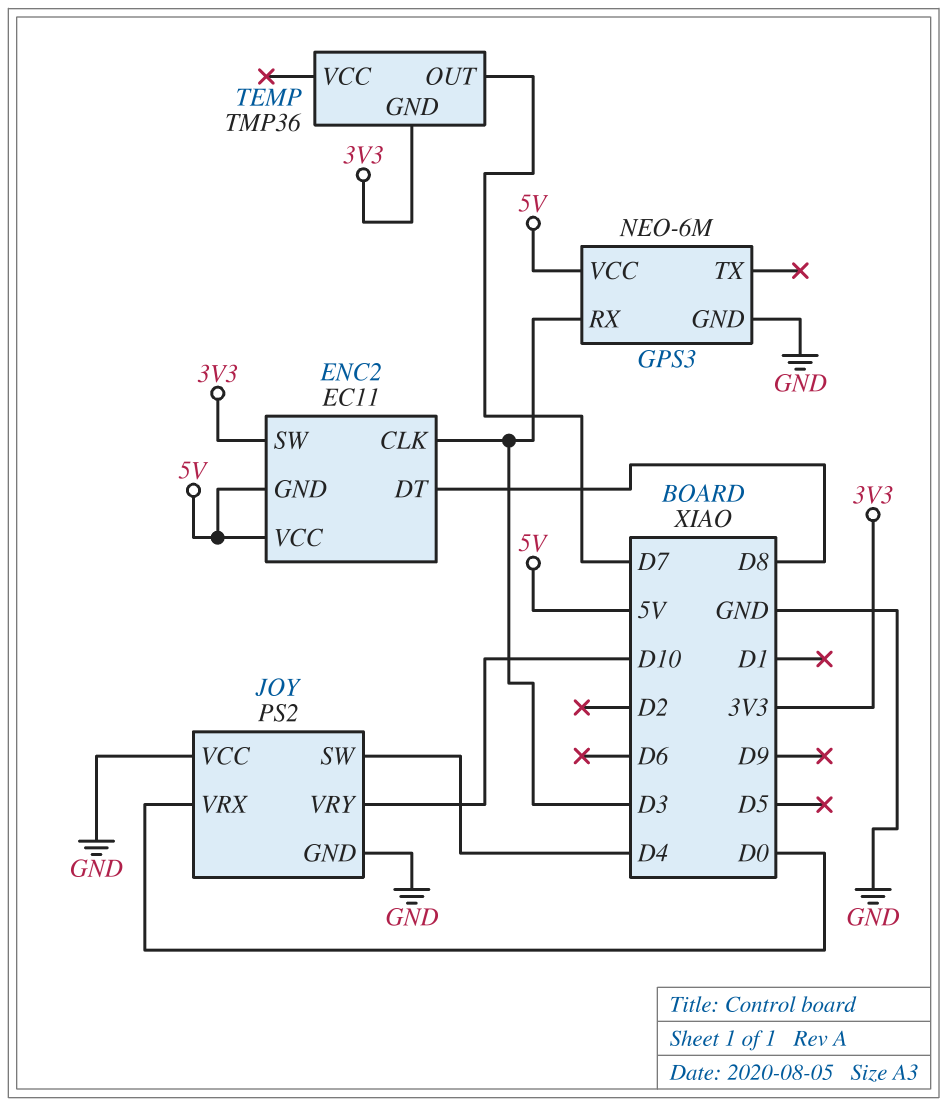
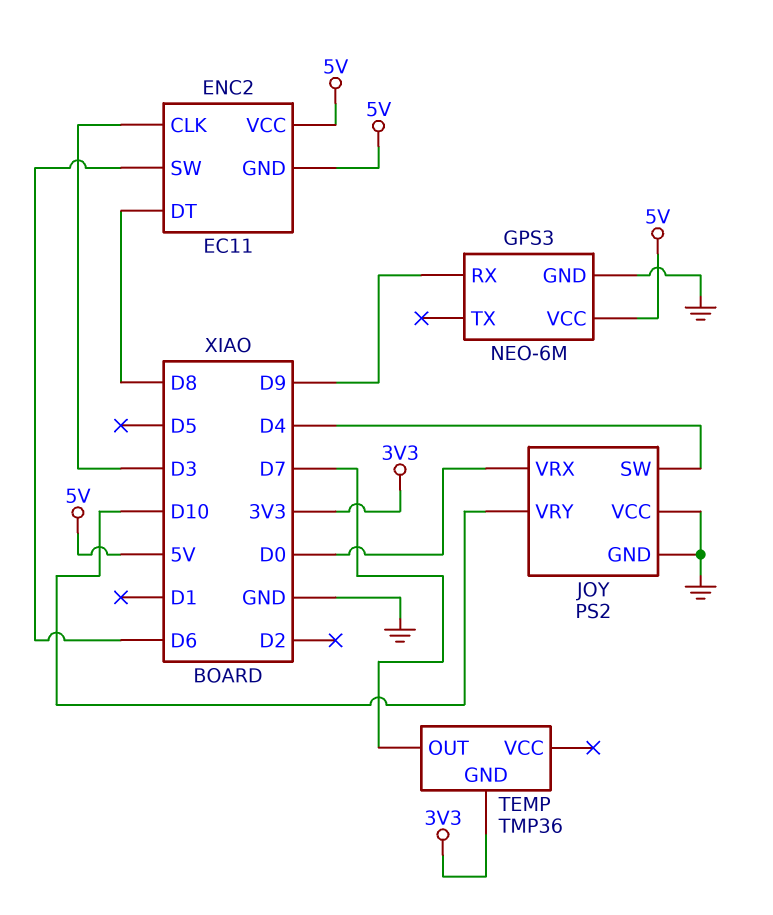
ENC2 pin SW: 3V3 -> D6
GPS3 pin RX: D3 -> D9

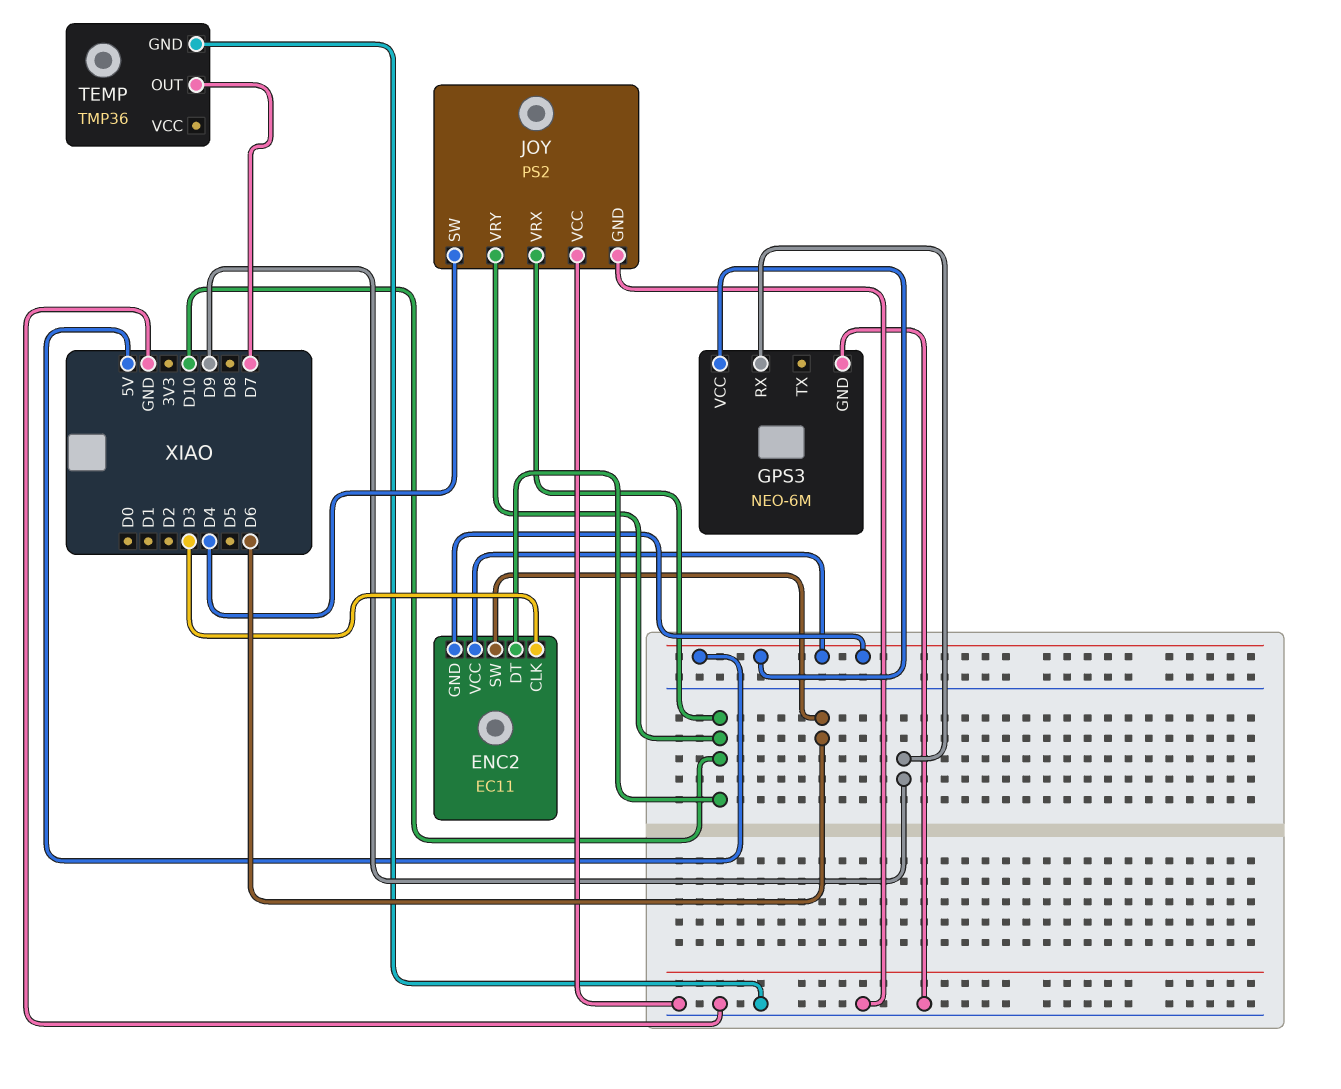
ENC2 pin DT: D8 -> D10
JOY pin VRX: D0 -> D10
TEMP pin GND: 3V3 -> GND

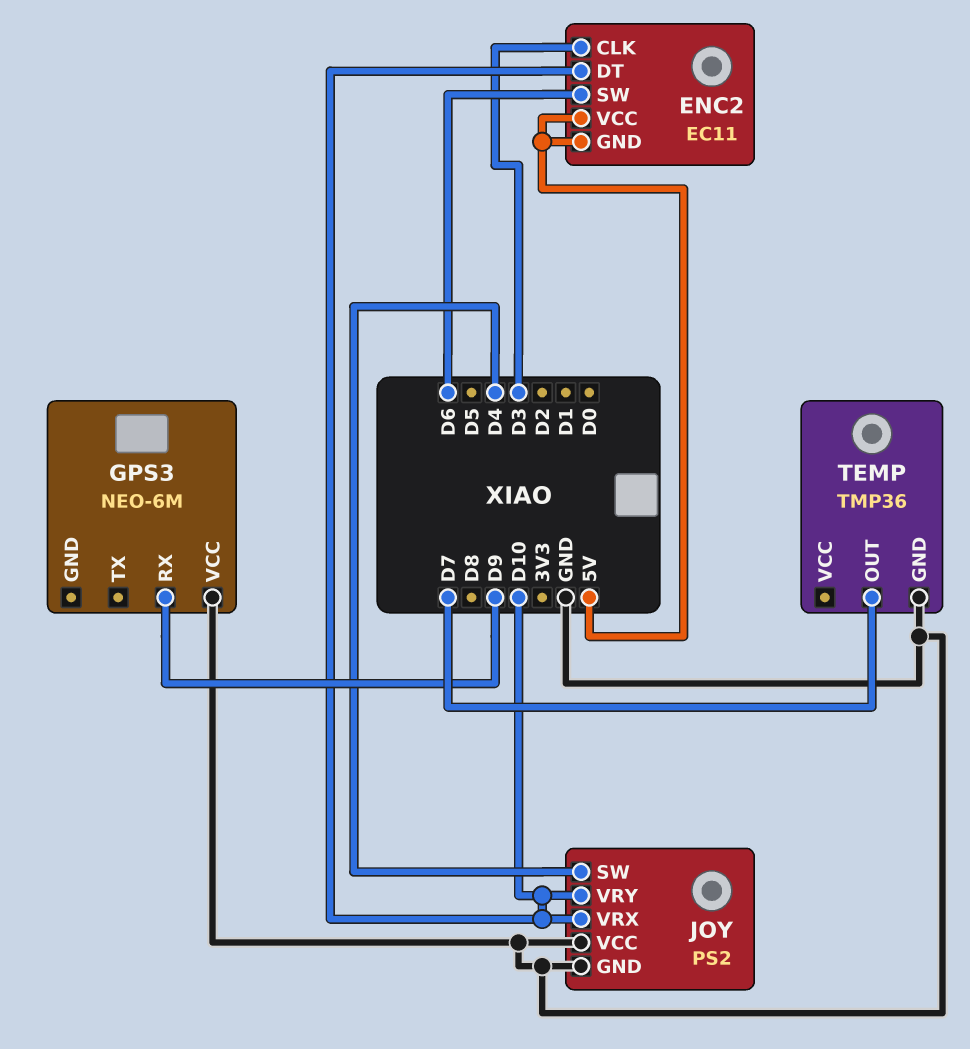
GPS3 pin GND: GND -> none
GPS3 pin VCC: 5V -> GND

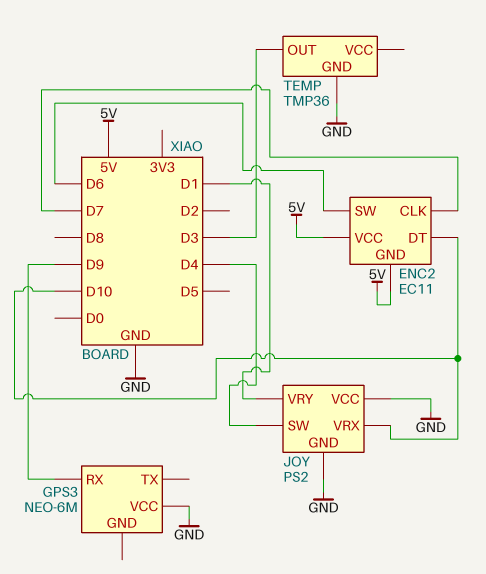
ENC2 pin CLK: D3 -> D7
JOY pin VRY: D10 -> D1
TEMP pin OUT: D7 -> D3

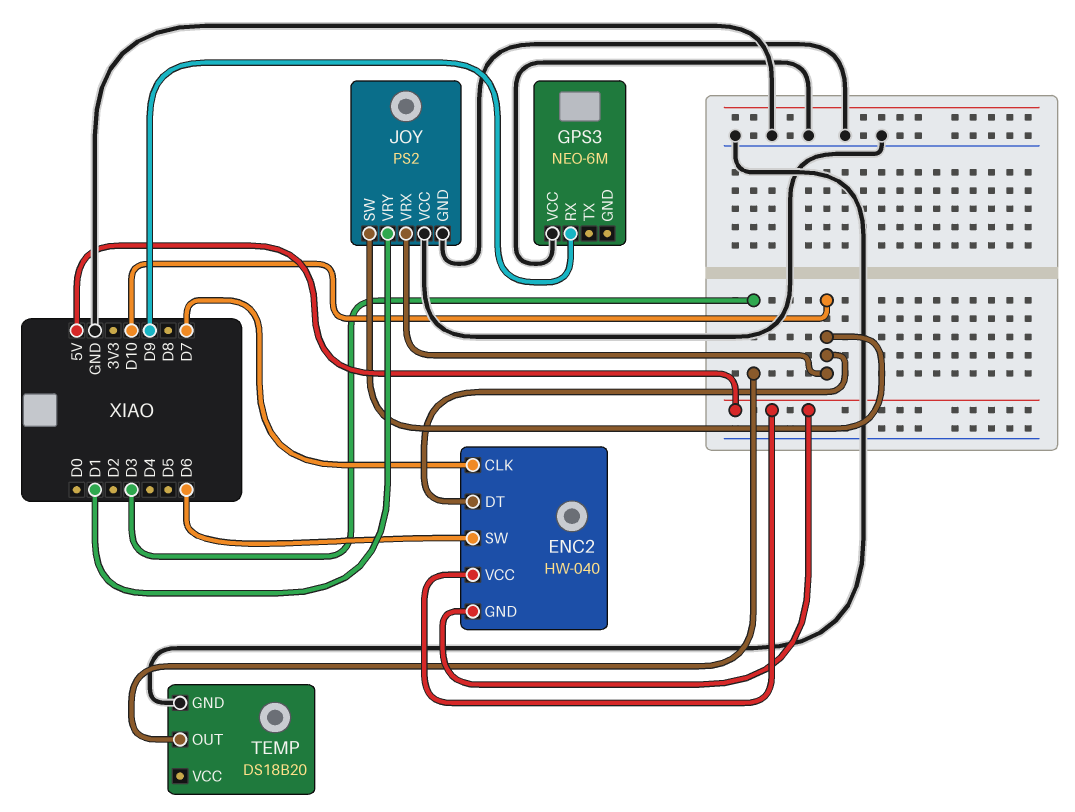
ENC2: EC11 -> HW-040
JOY pin SW: D4 -> D10
TEMP: TMP36 -> DS18B20

